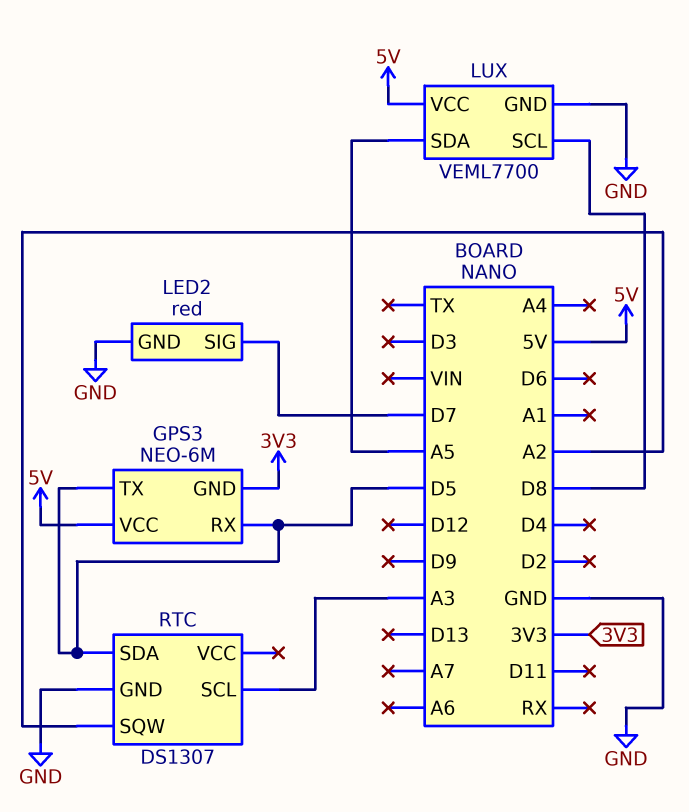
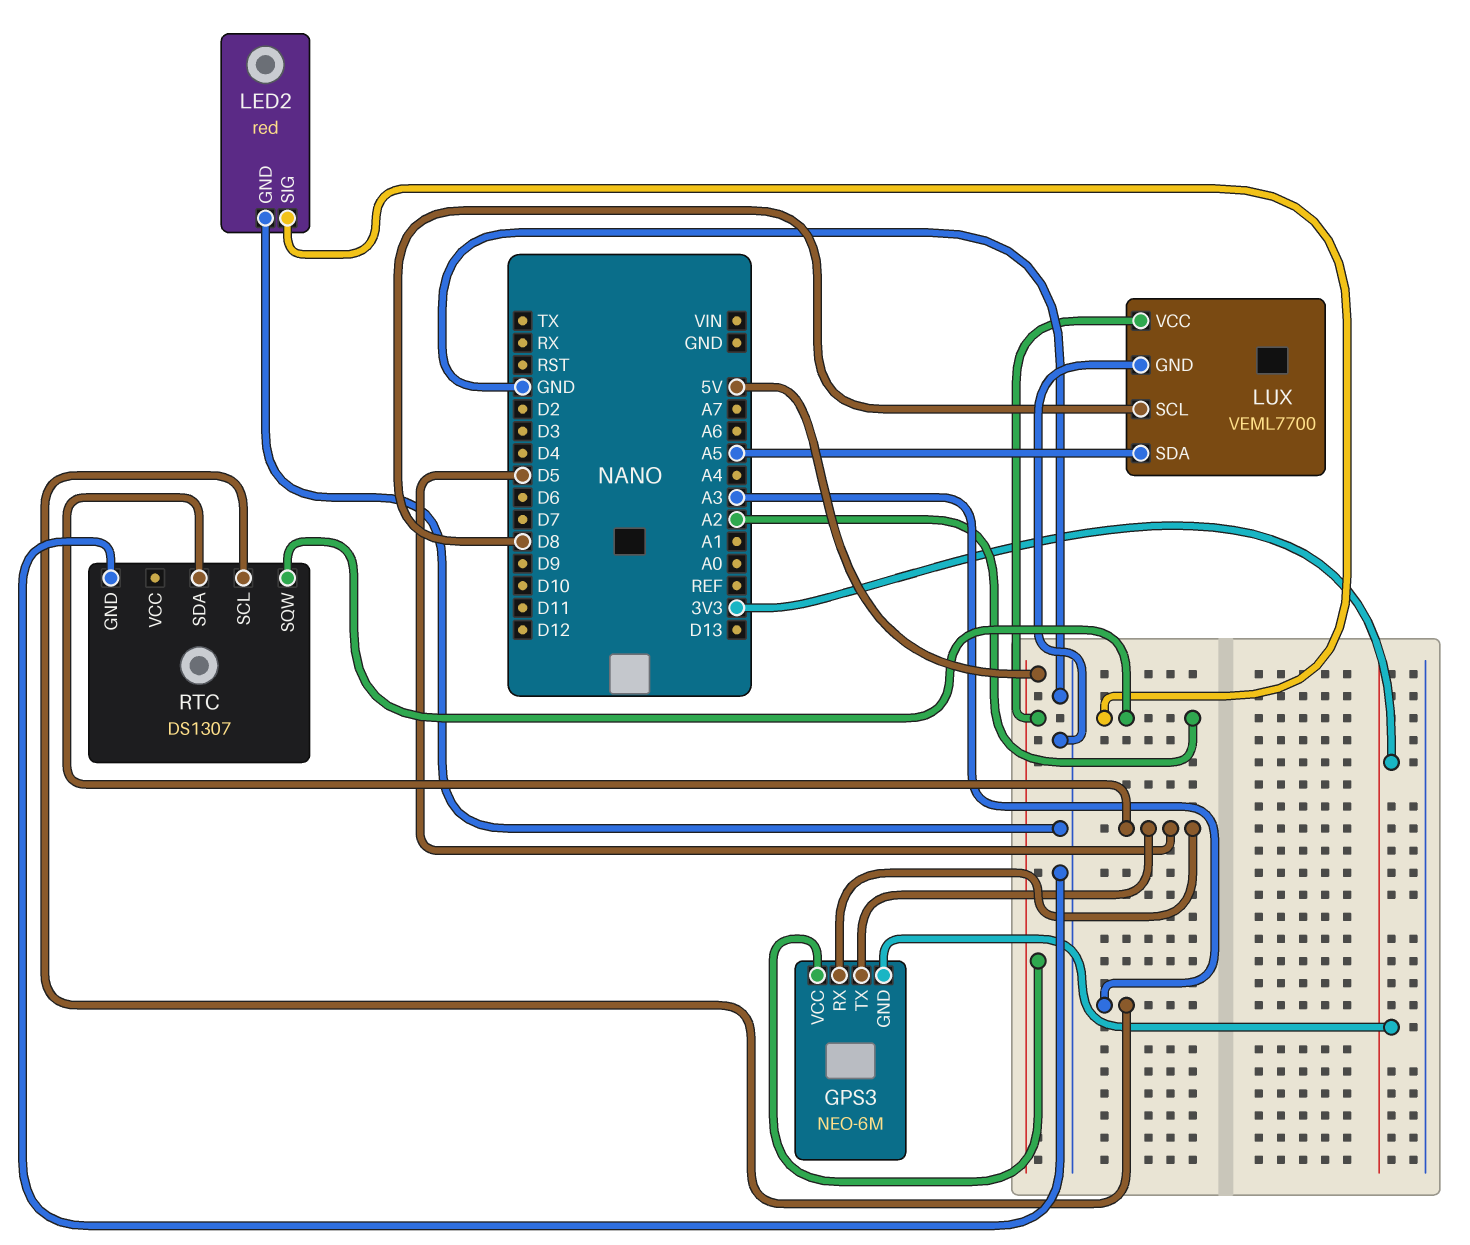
LED2 pin SIG: D7 -> A2

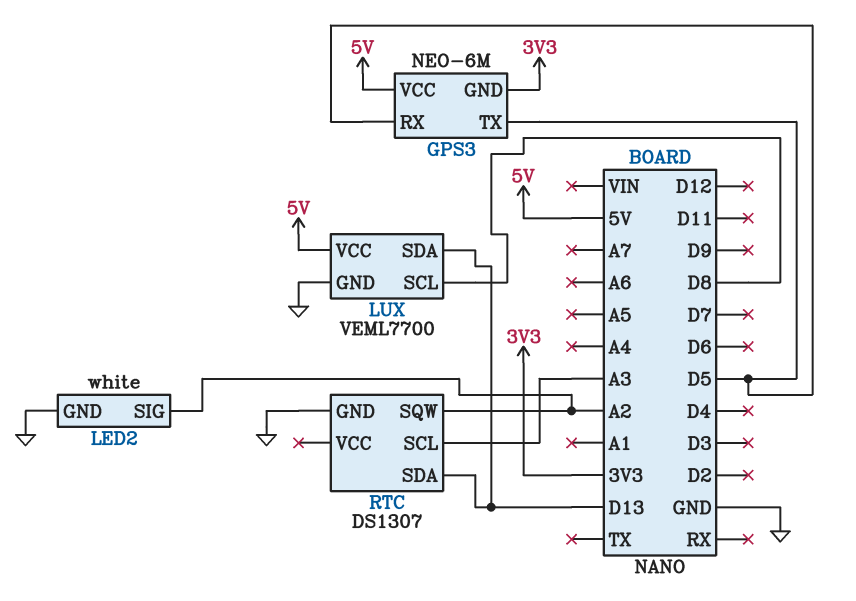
LED2: red -> white
LUX pin SDA: A5 -> D13
RTC pin SDA: D5 -> D13

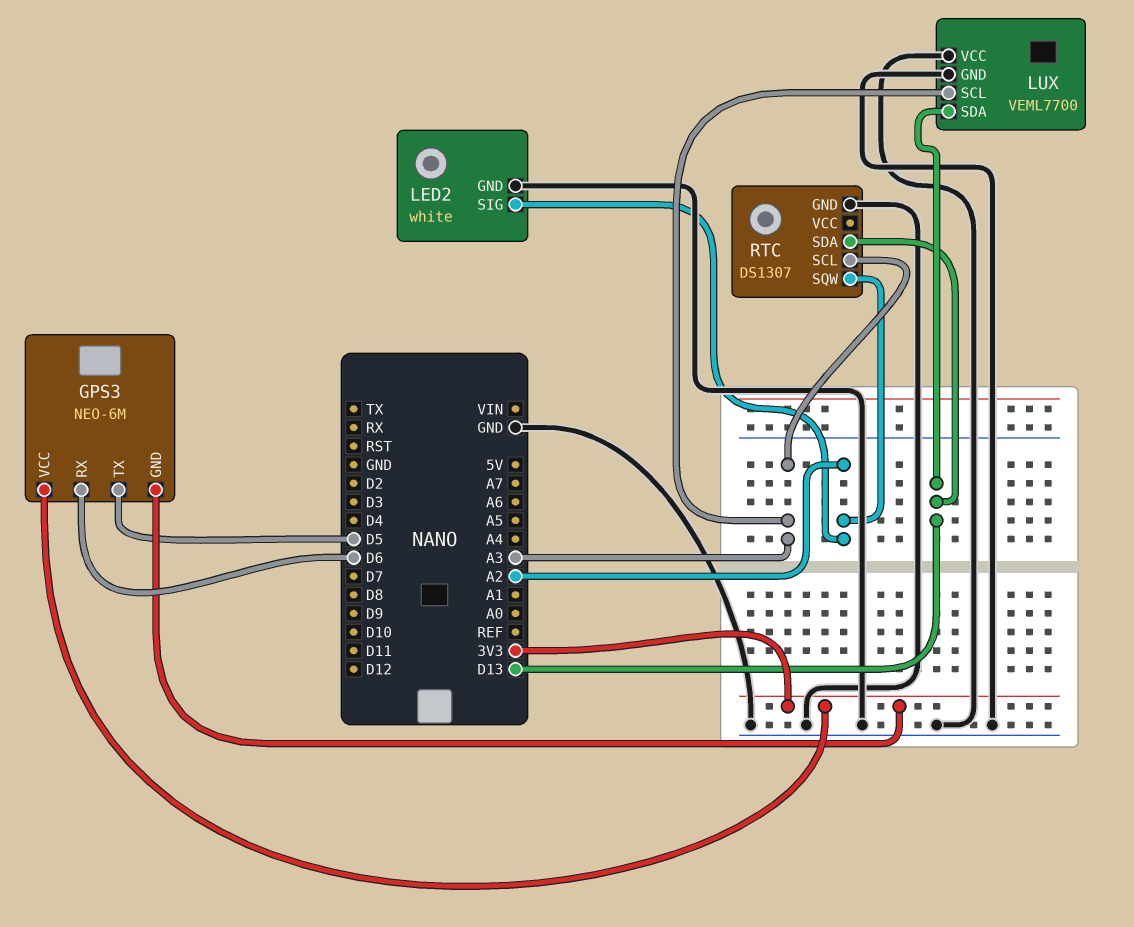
GPS3 pin RX: D5 -> D6
GPS3 pin VCC: 5V -> 3V3
LUX pin SCL: D8 -> A3
LUX pin VCC: 5V -> GND

